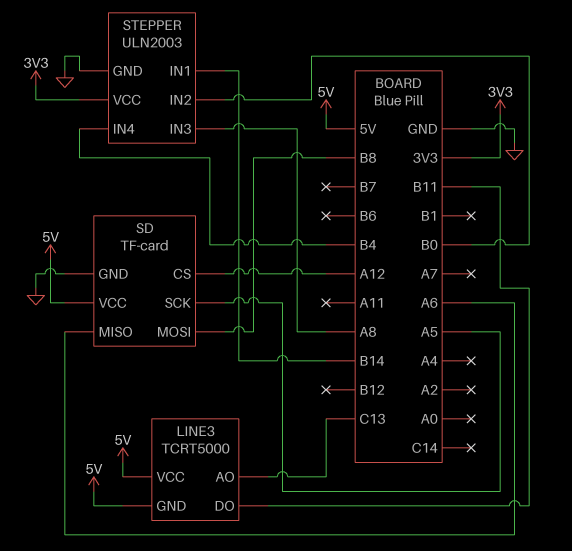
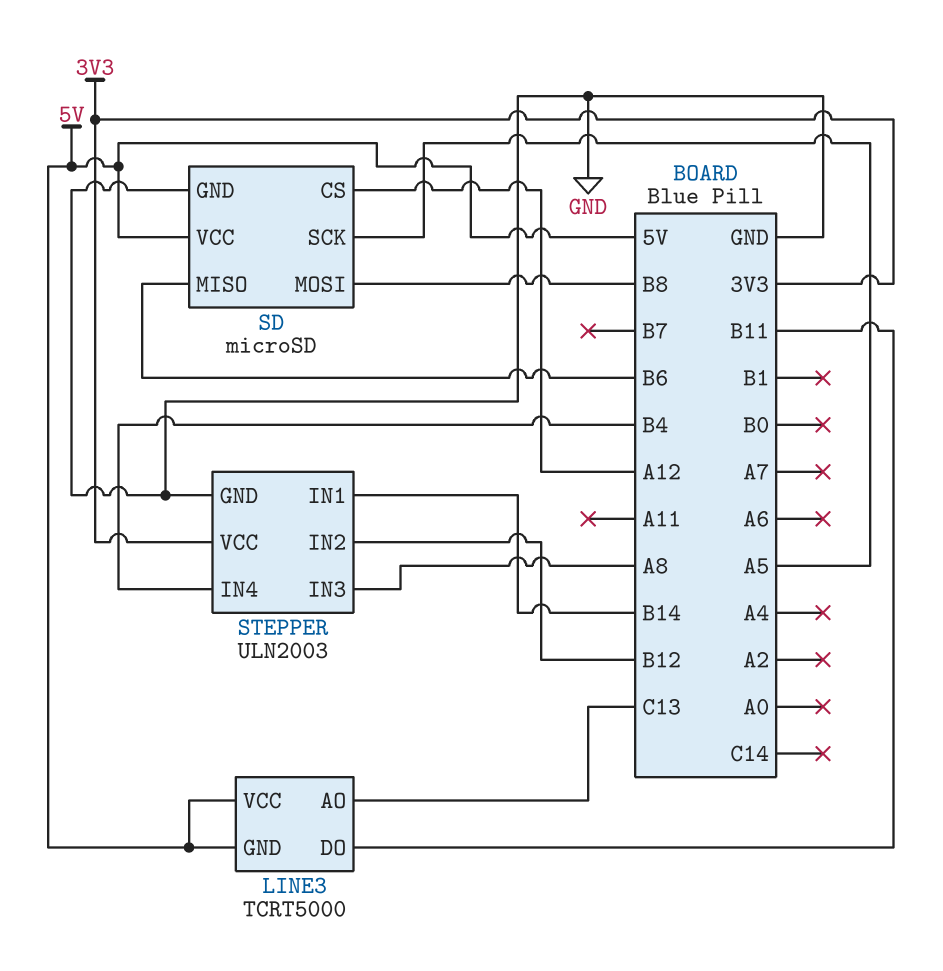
SD: TF-card -> microSD
SD pin MISO: A6 -> B6
STEPPER pin IN2: B0 -> B12

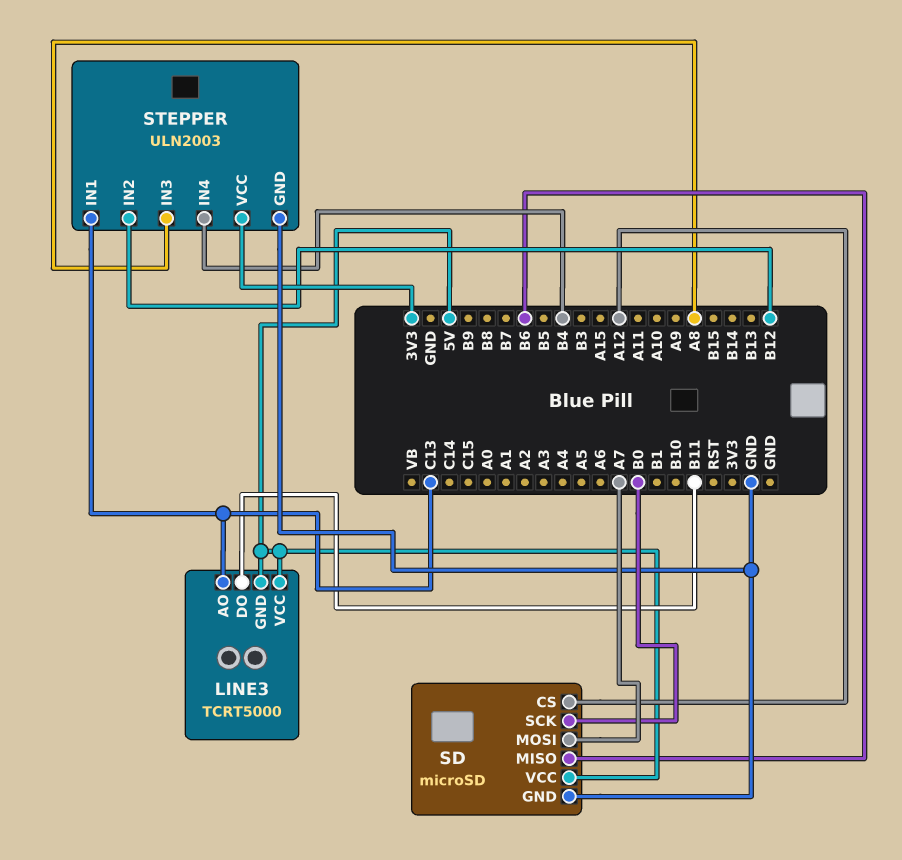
SD pin MOSI: B8 -> A7
SD pin SCK: A5 -> B0
STEPPER pin IN1: B14 -> C13

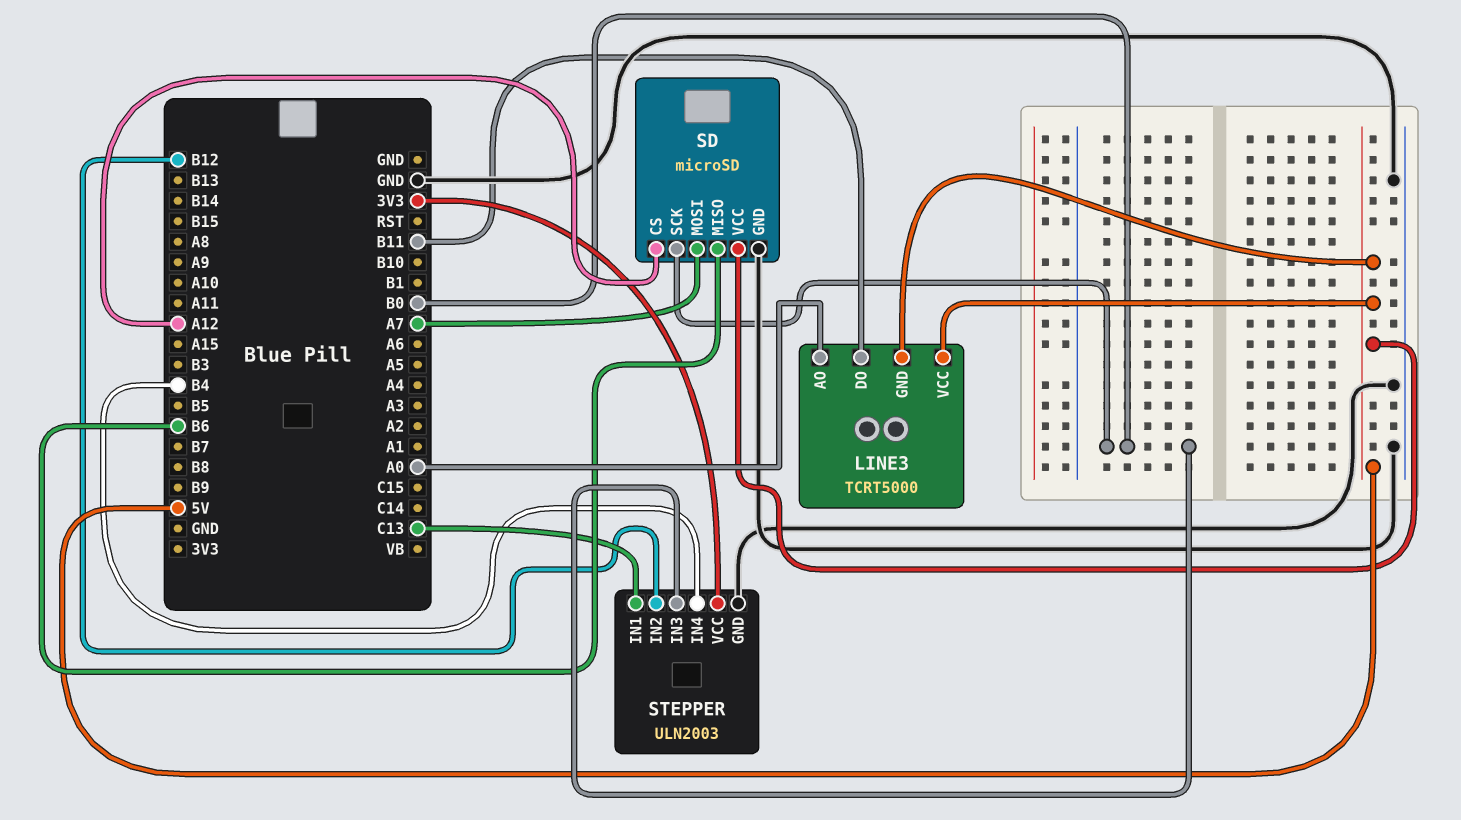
LINE3 pin AO: C13 -> A0
STEPPER pin IN3: A8 -> B0

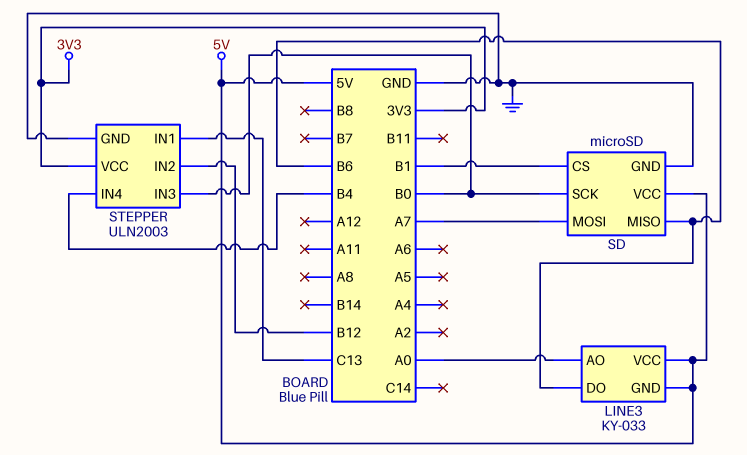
LINE3: TCRT5000 -> KY-033
LINE3 pin DO: B11 -> B6
SD pin CS: A12 -> B1

